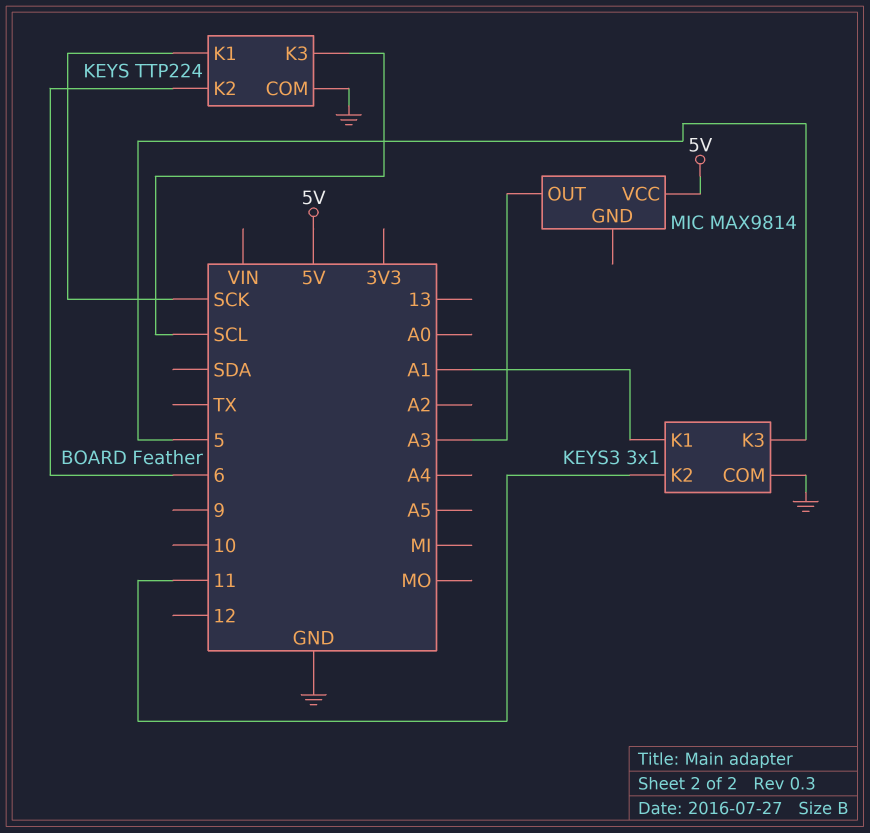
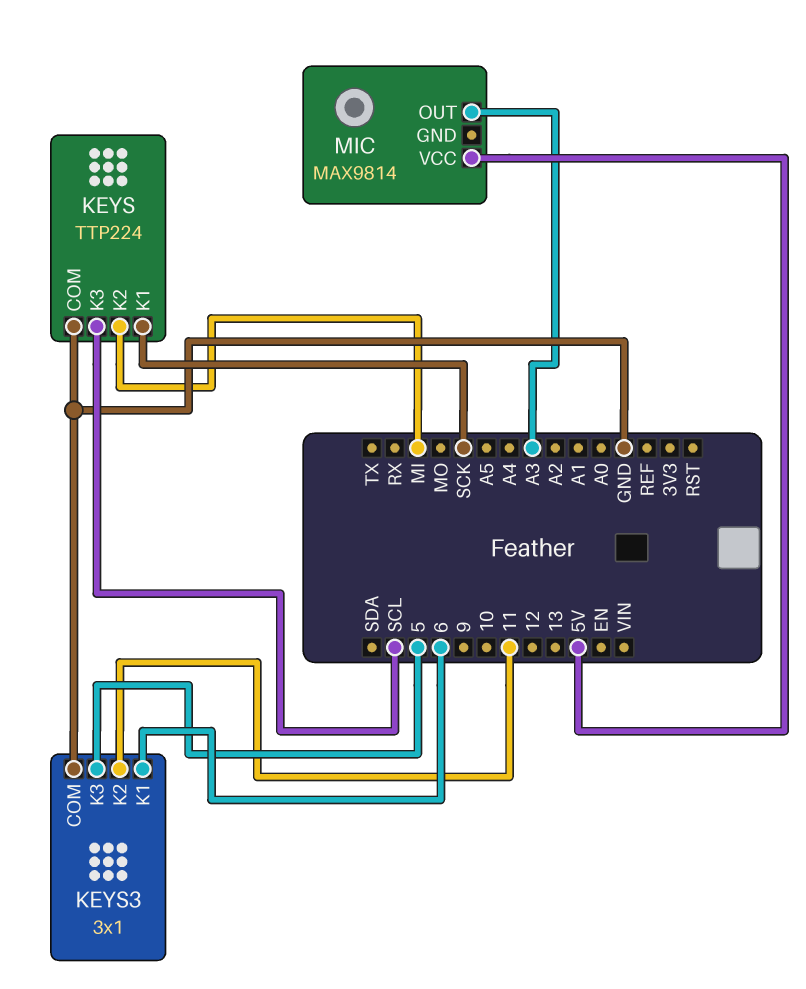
KEYS pin K2: 6 -> MI
KEYS3 pin K1: A1 -> 6

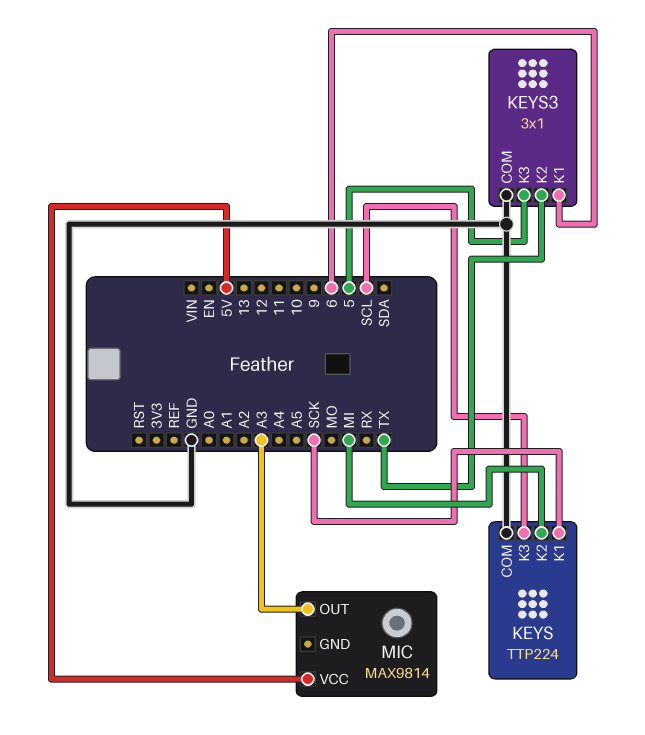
KEYS3 pin K2: 11 -> TX

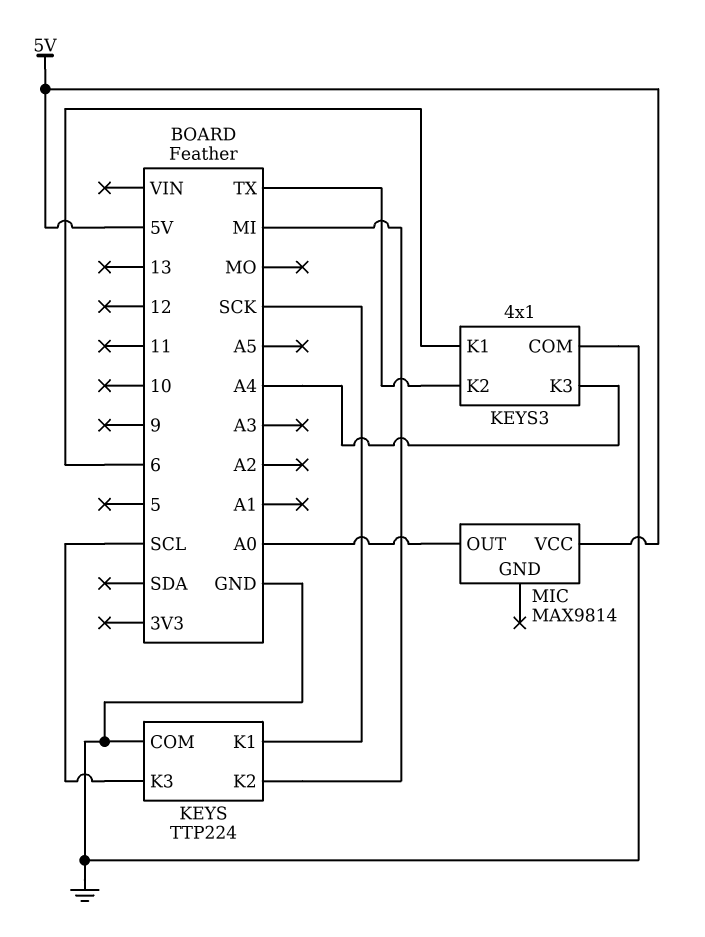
KEYS3: 3x1 -> 4x1
KEYS3 pin K3: 5 -> A4
MIC pin OUT: A3 -> A0

